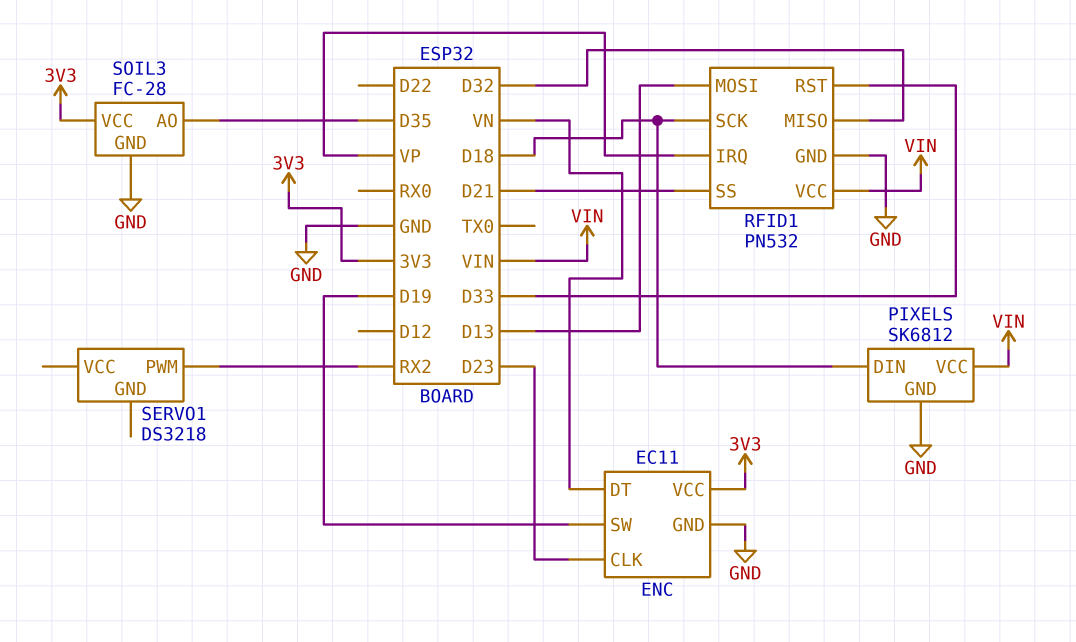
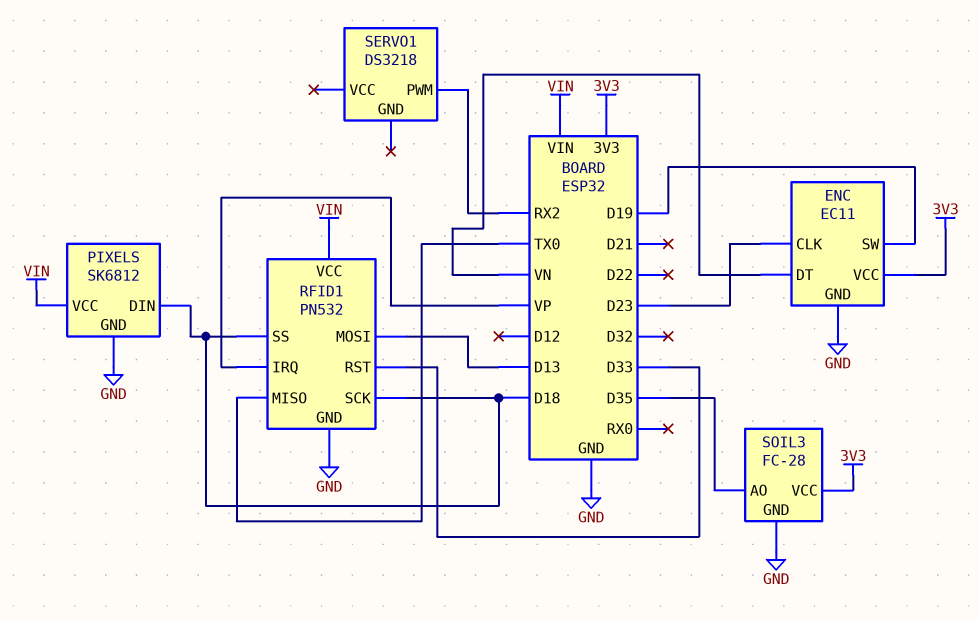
RFID1 pin MISO: D32 -> TX0
RFID1 pin SS: D21 -> D18

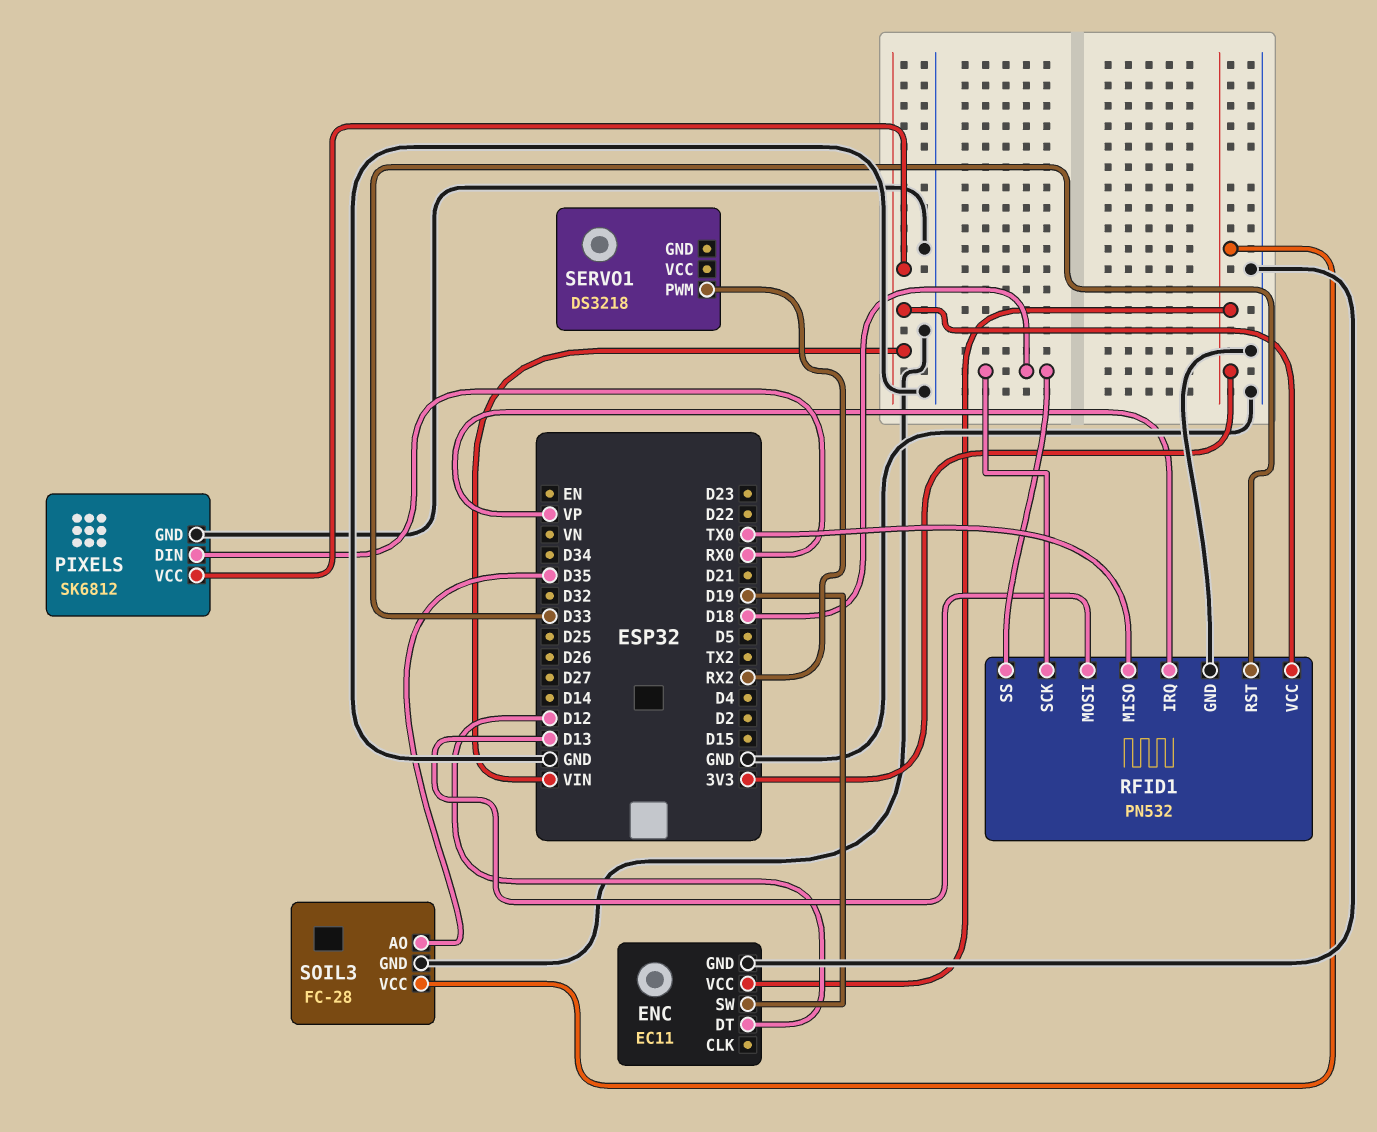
ENC pin CLK: D23 -> none
ENC pin DT: VN -> D12
PIXELS pin DIN: D18 -> RX0

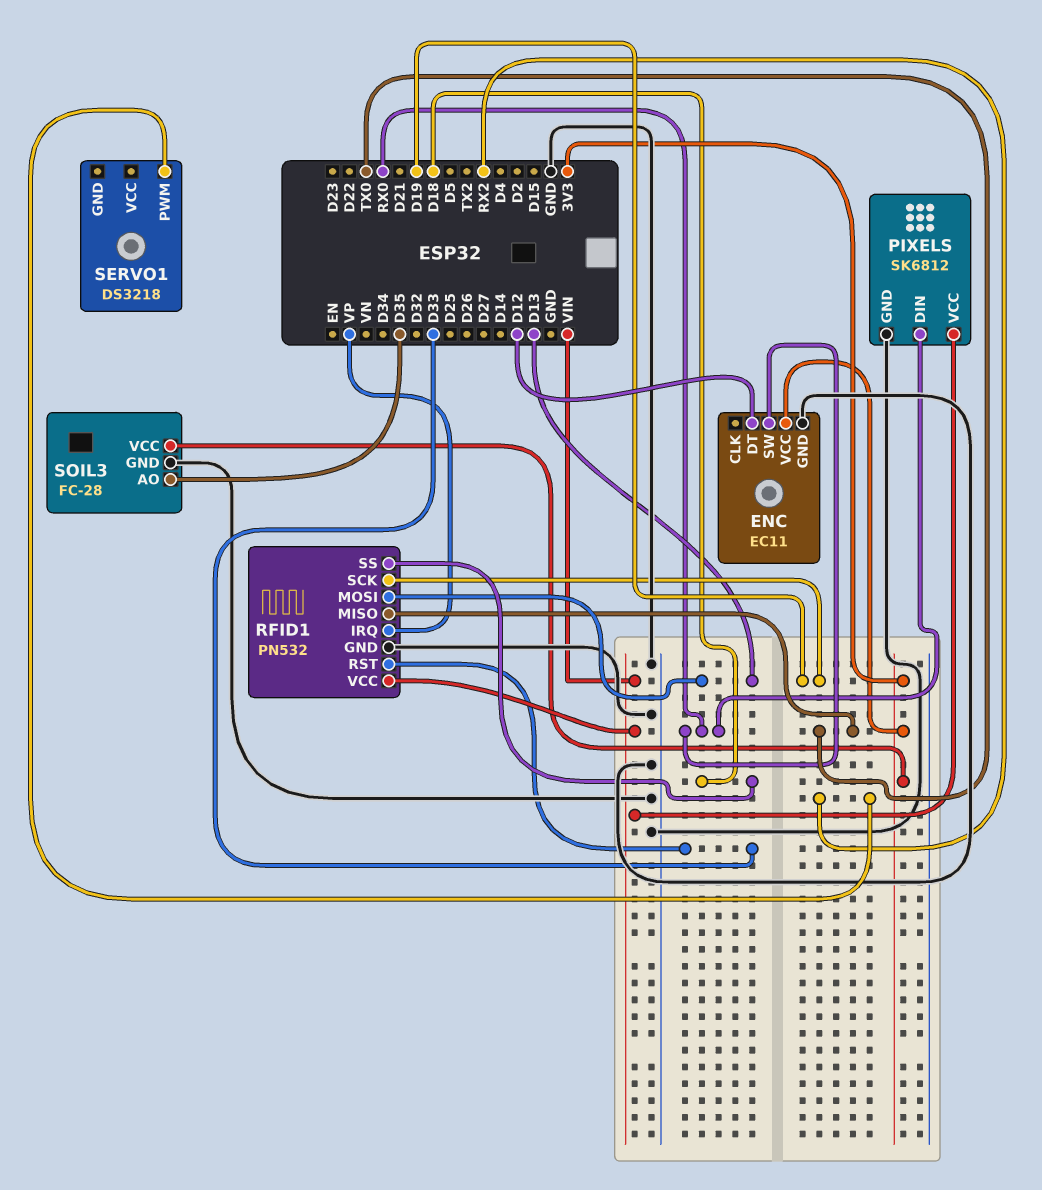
ENC pin SW: D19 -> RX0
RFID1 pin SCK: D18 -> D19

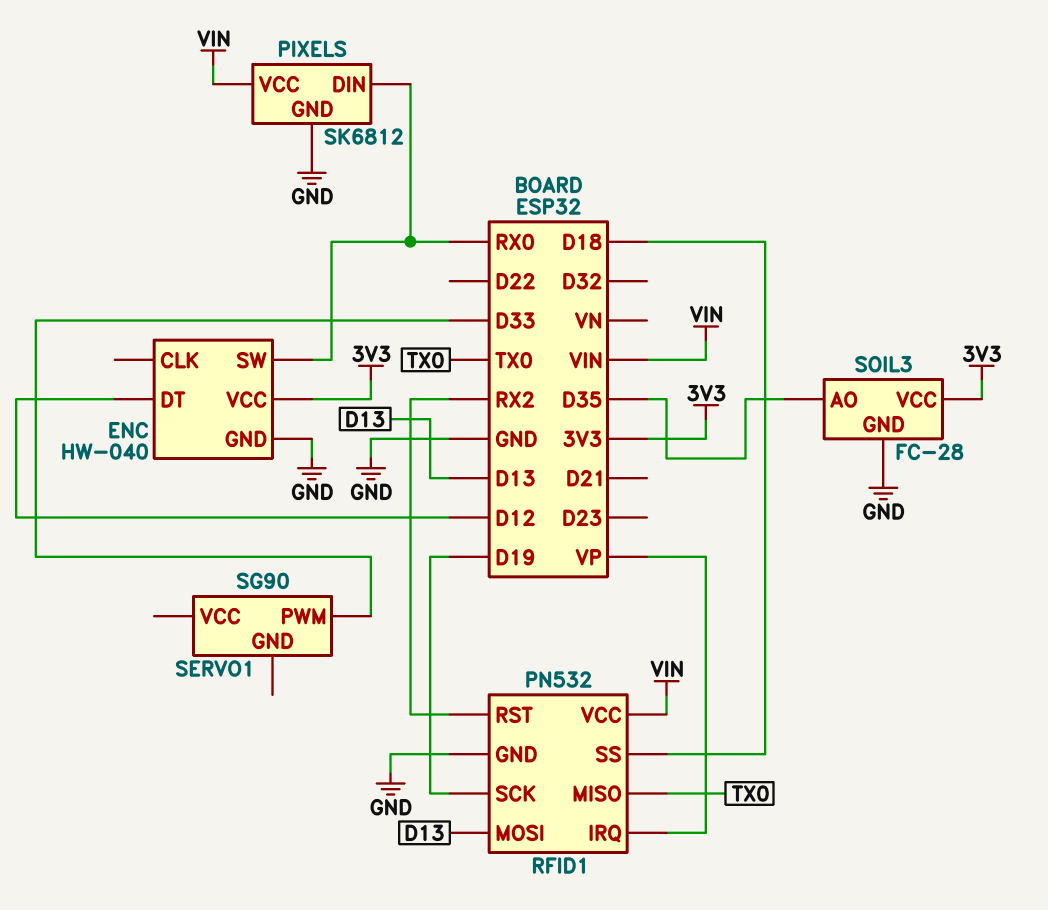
ENC: EC11 -> HW-040
RFID1 pin RST: D33 -> RX2
SERVO1: DS3218 -> SG90
SERVO1 pin PWM: RX2 -> D33

